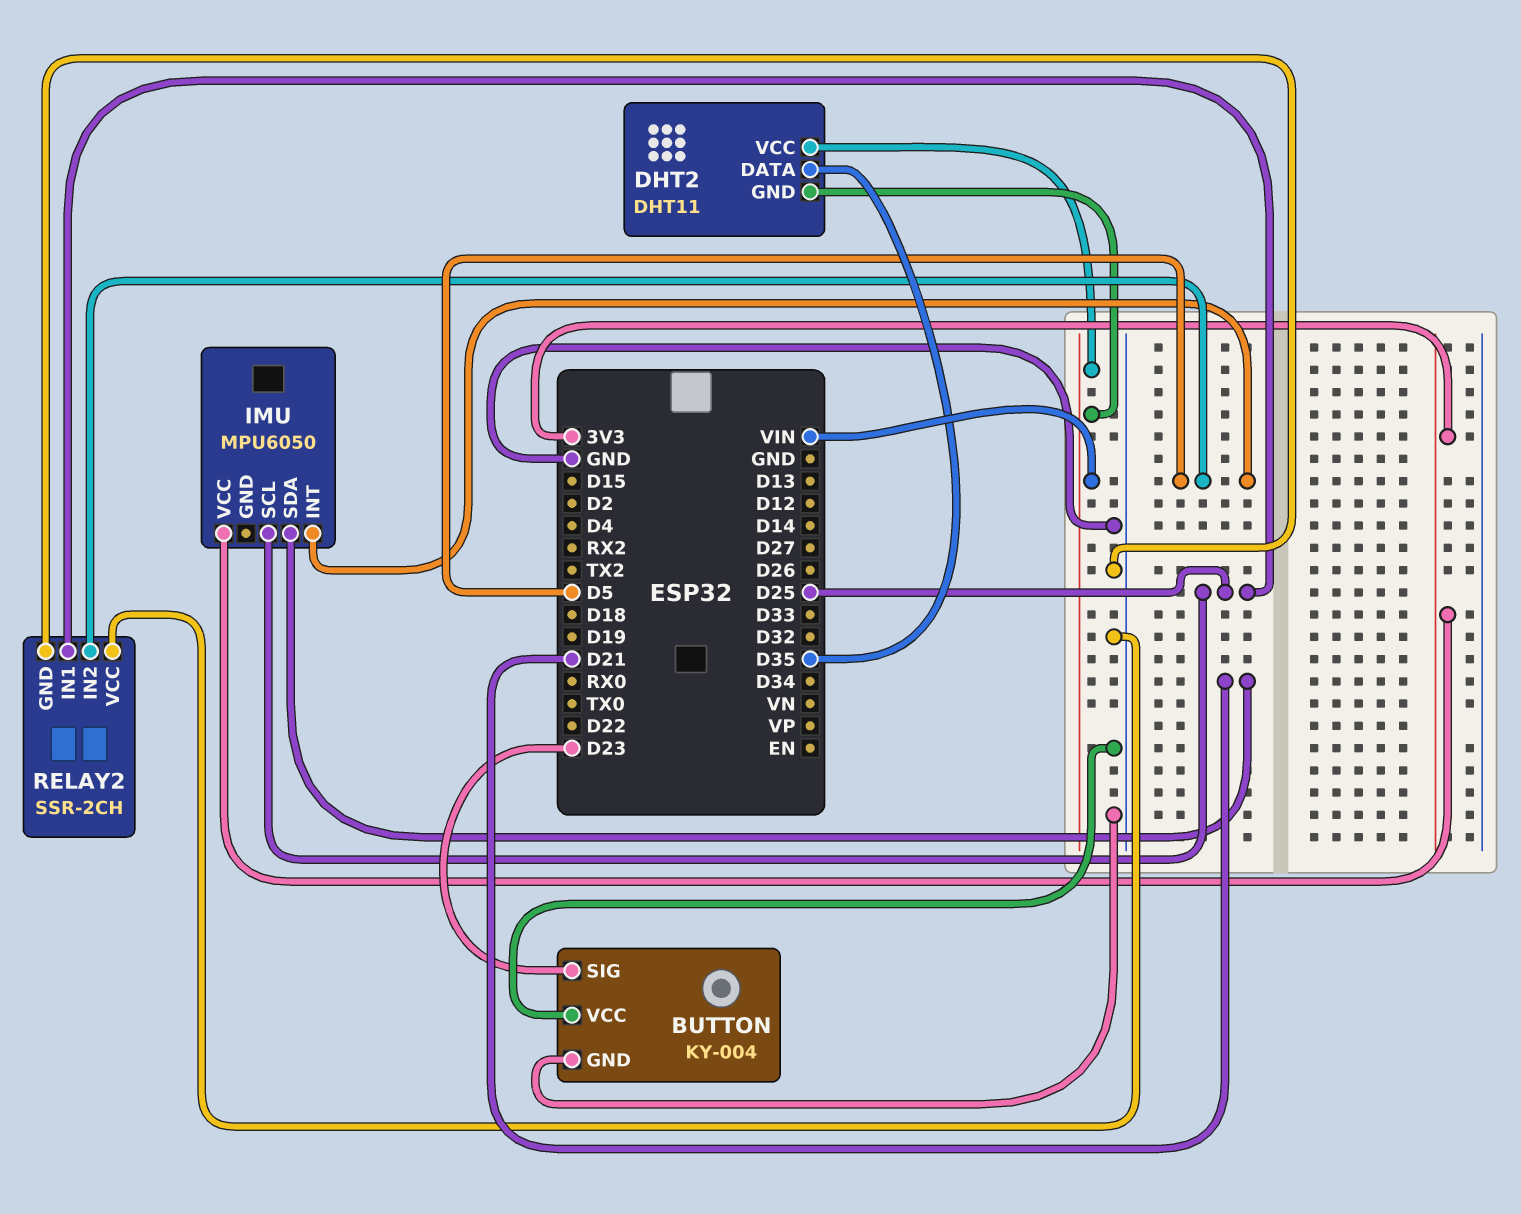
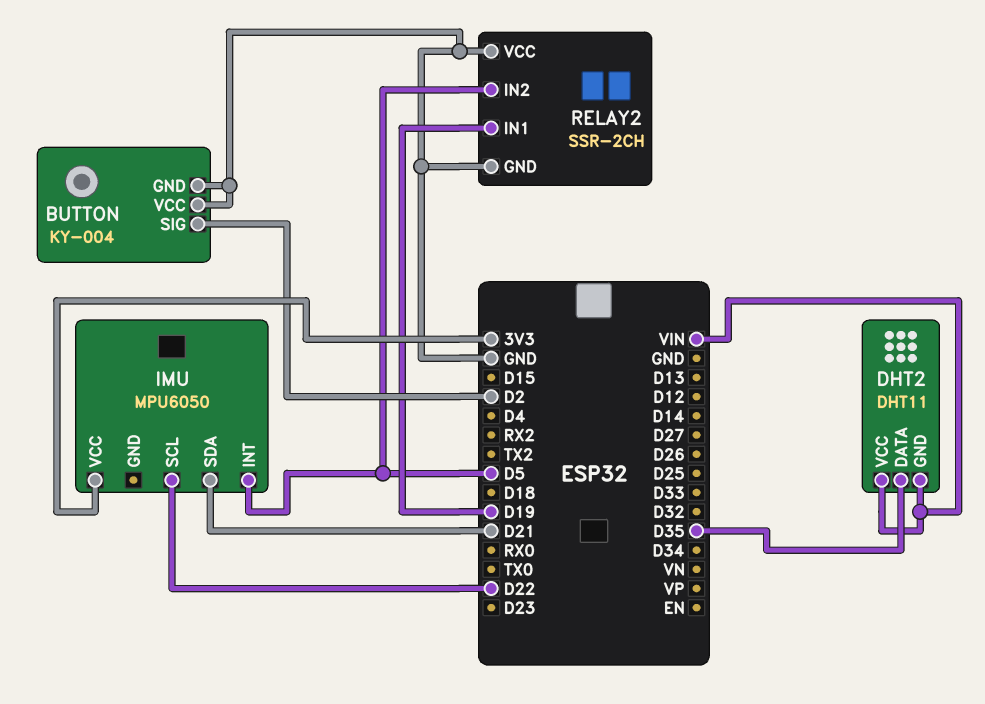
BUTTON pin SIG: D23 -> D2
IMU pin SCL: D25 -> D22
RELAY2 pin IN1: D25 -> D19

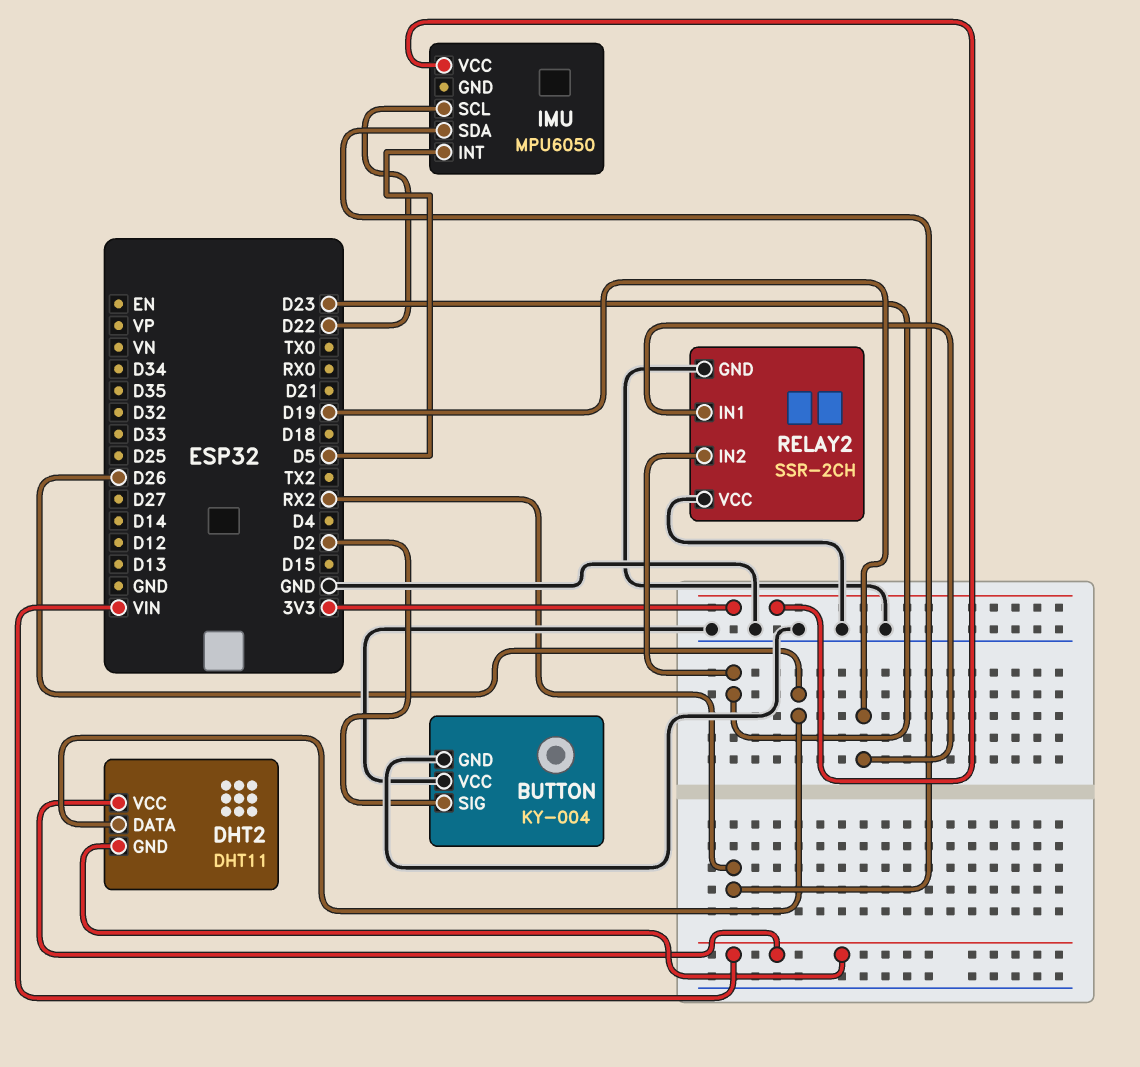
DHT2 pin DATA: D35 -> D26
IMU pin SDA: D21 -> RX2
RELAY2 pin IN2: D5 -> D23

